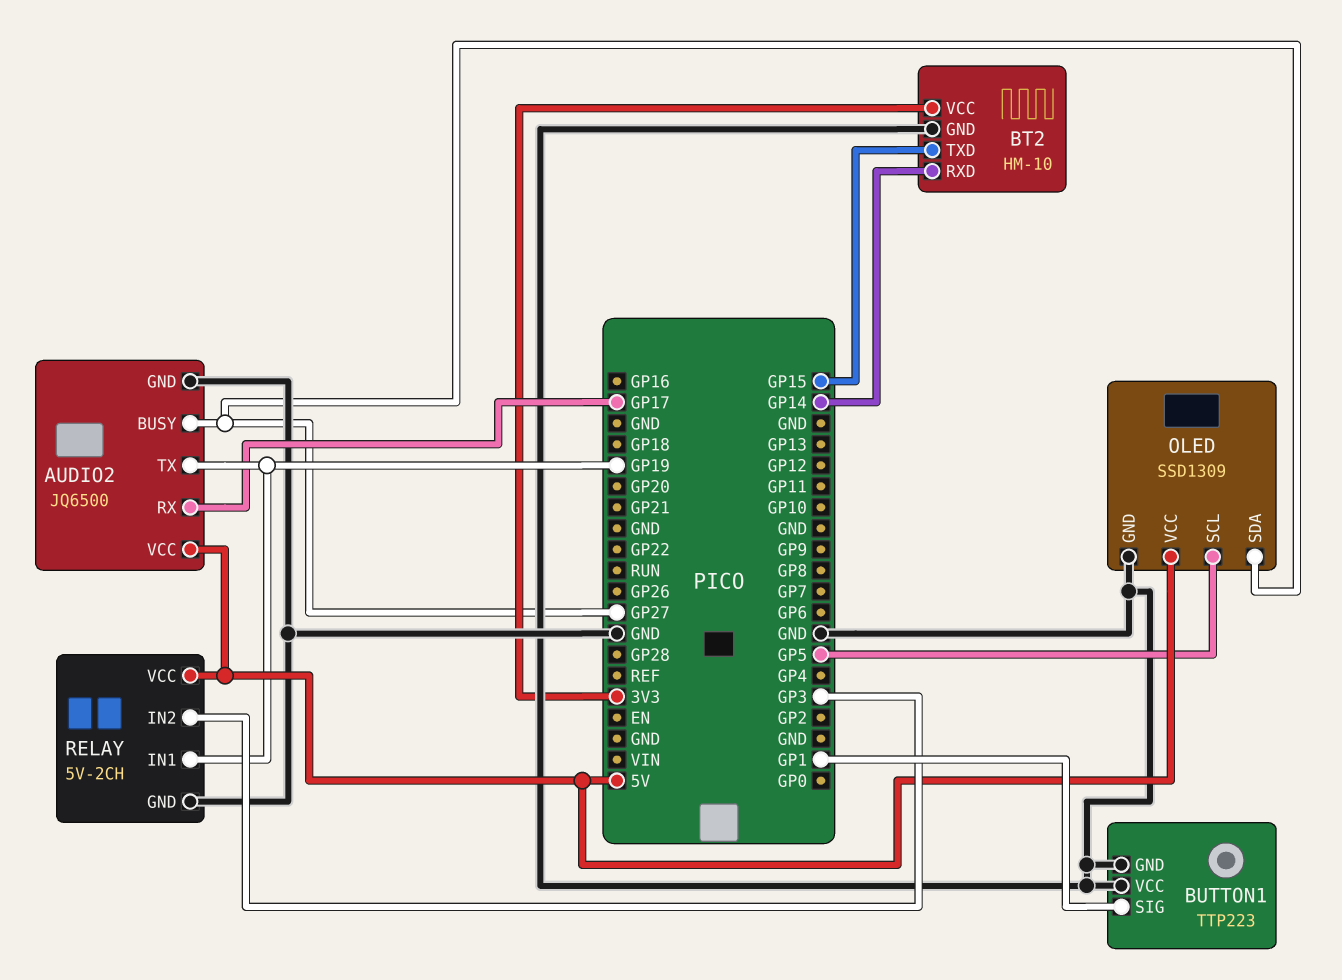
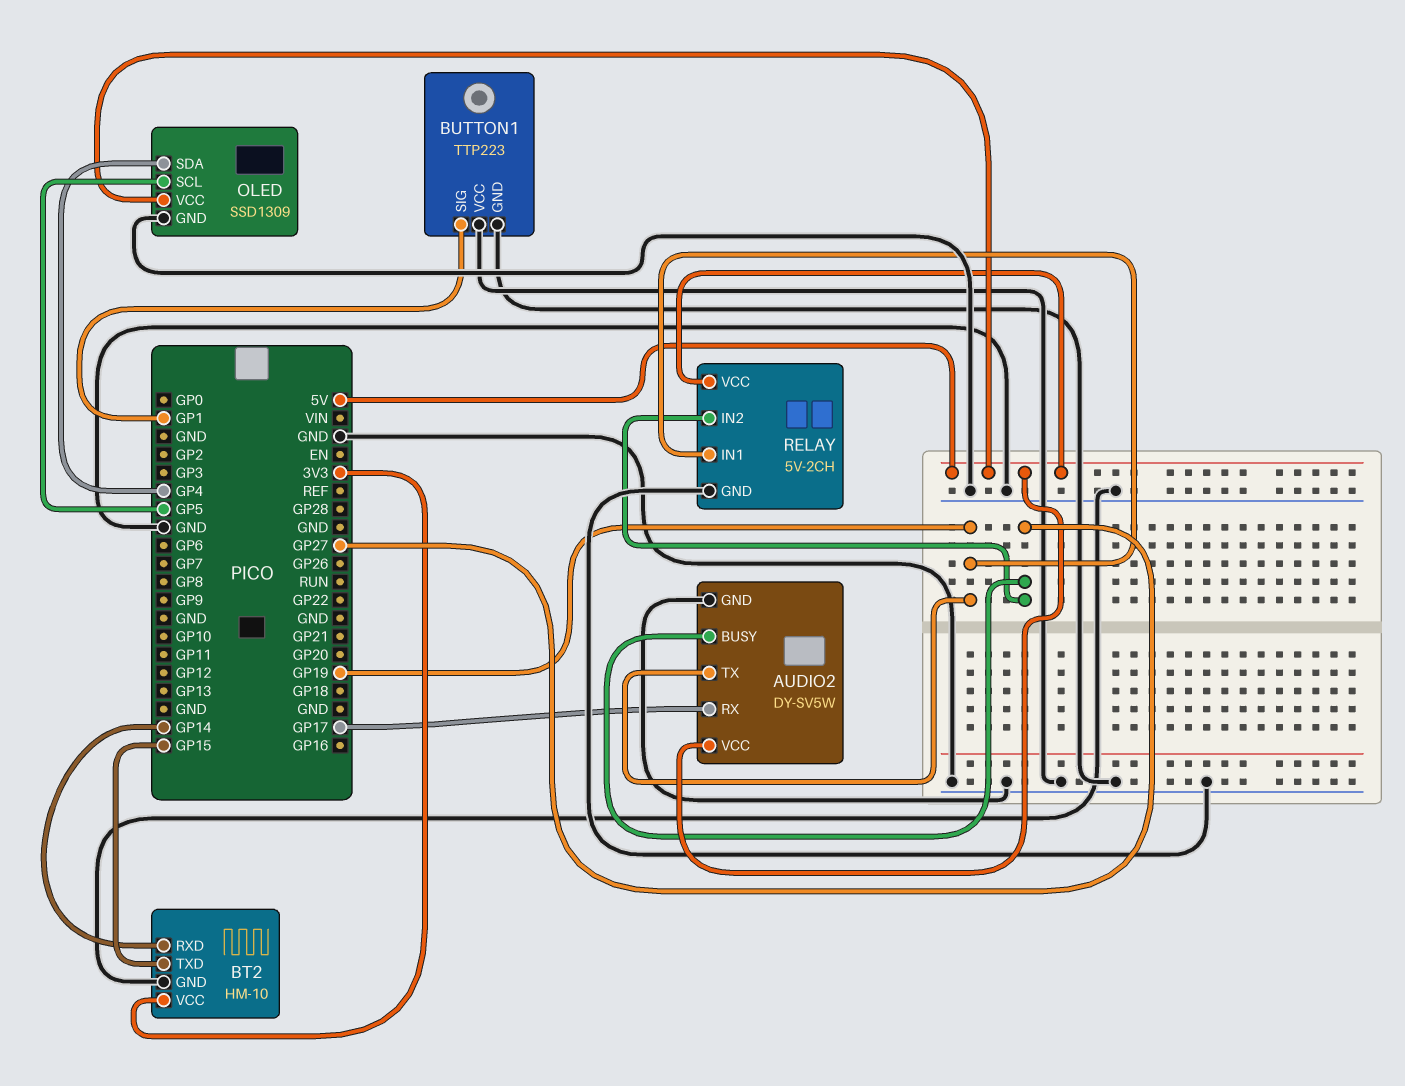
AUDIO2: JQ6500 -> DY-SV5W
OLED pin SDA: GP27 -> GP4
RELAY pin IN2: GP3 -> GP27

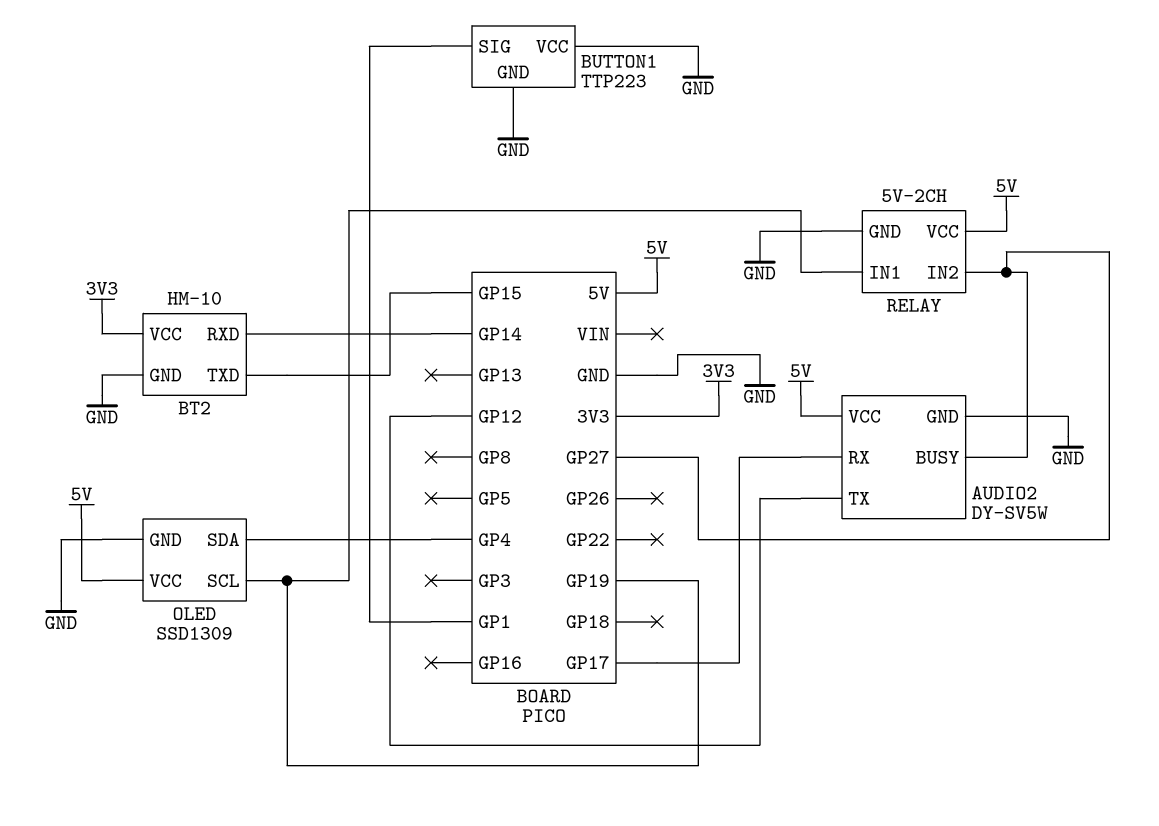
AUDIO2 pin TX: GP19 -> GP12
OLED pin SCL: GP5 -> GP19

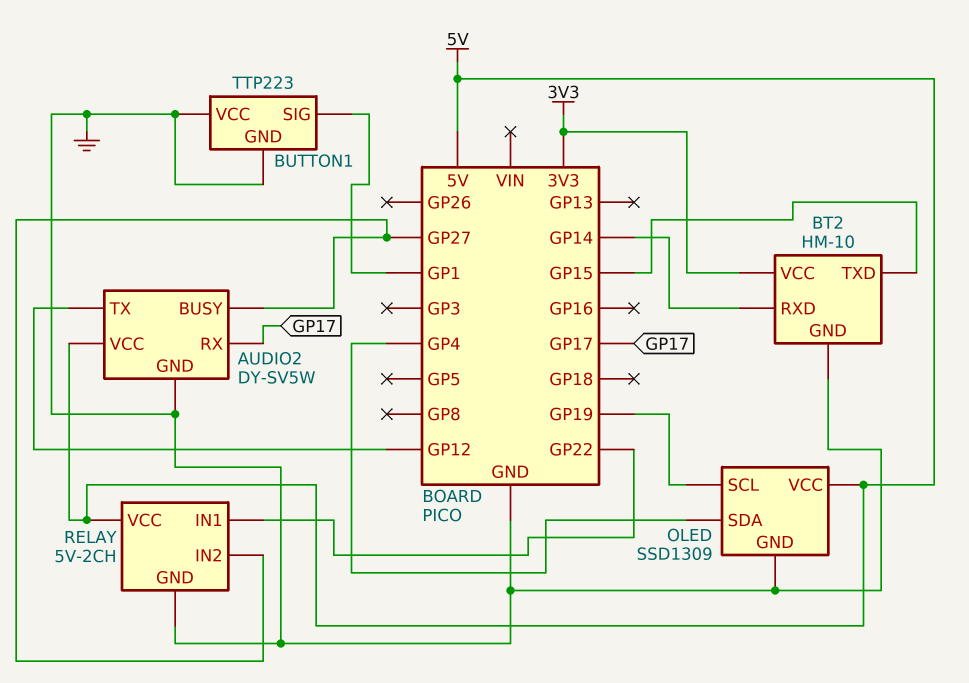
RELAY pin IN1: GP19 -> GP22

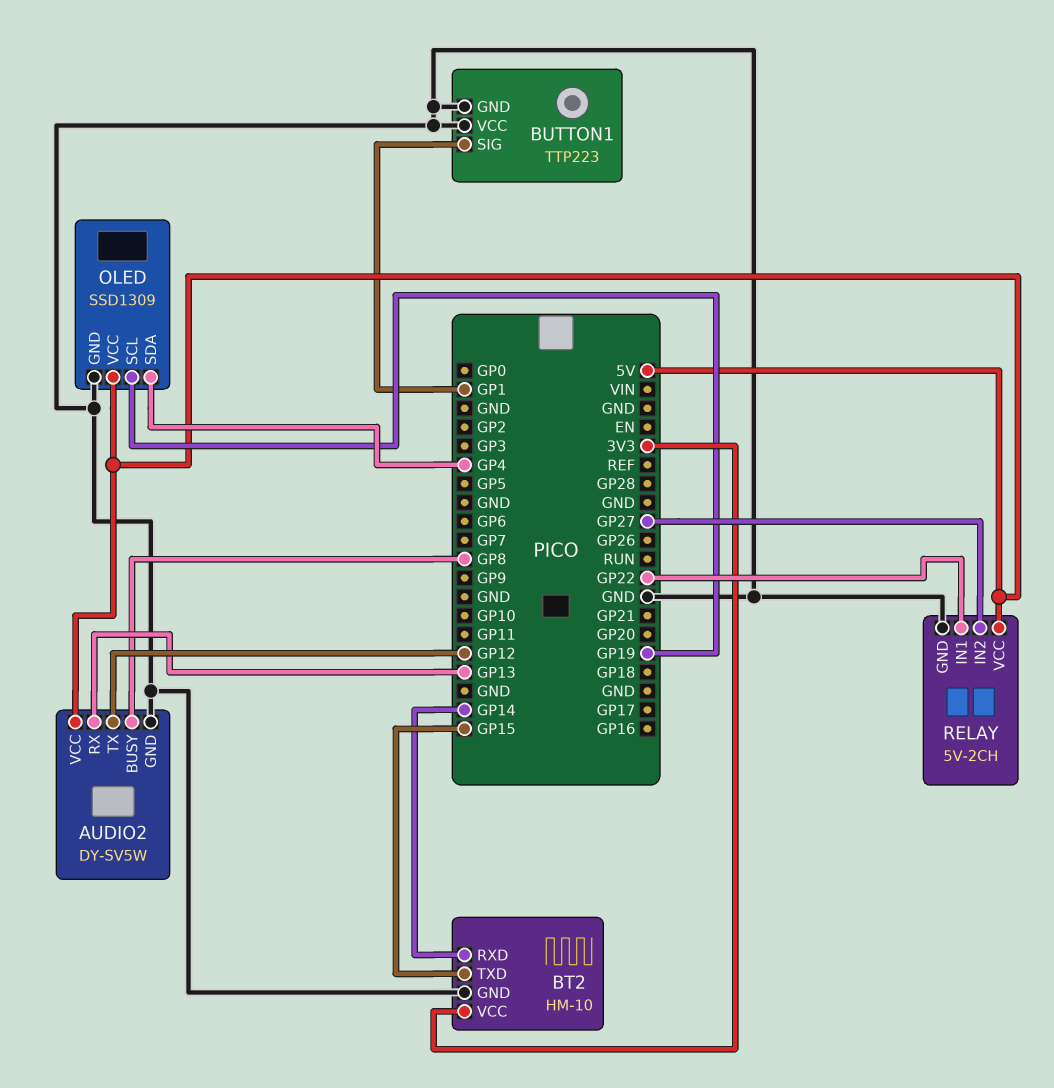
AUDIO2 pin BUSY: GP27 -> GP8
AUDIO2 pin RX: GP17 -> GP13

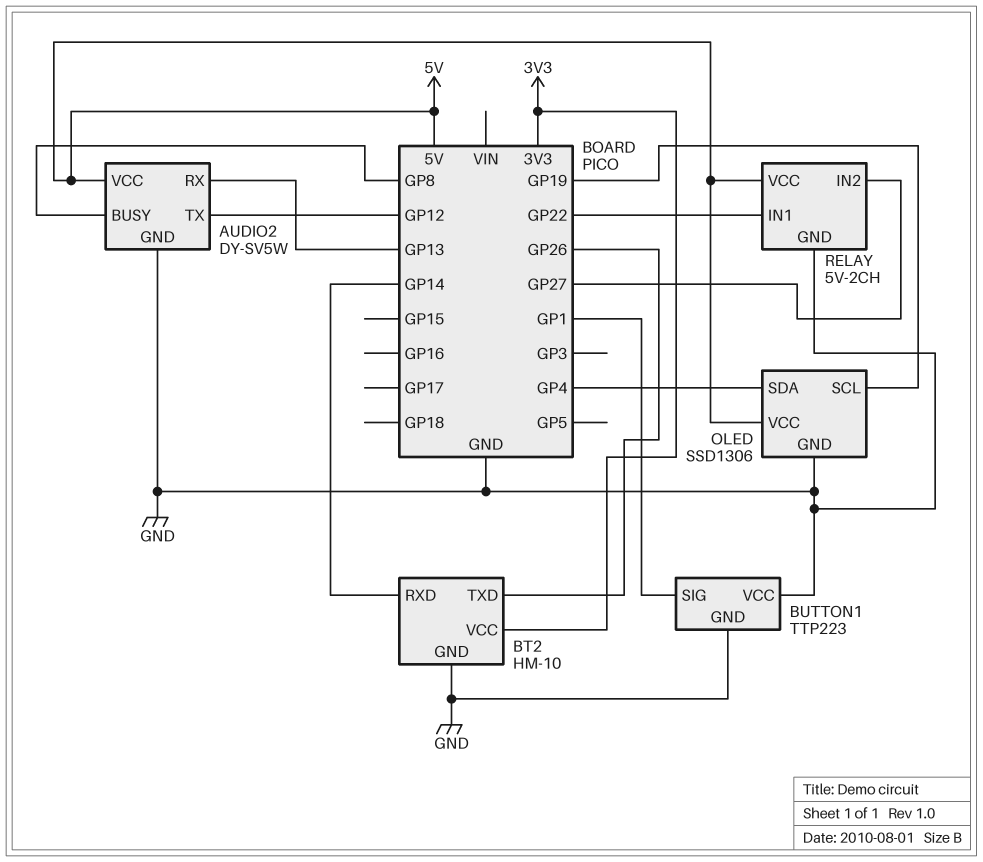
BT2 pin TXD: GP15 -> GP26
OLED: SSD1309 -> SSD1306

